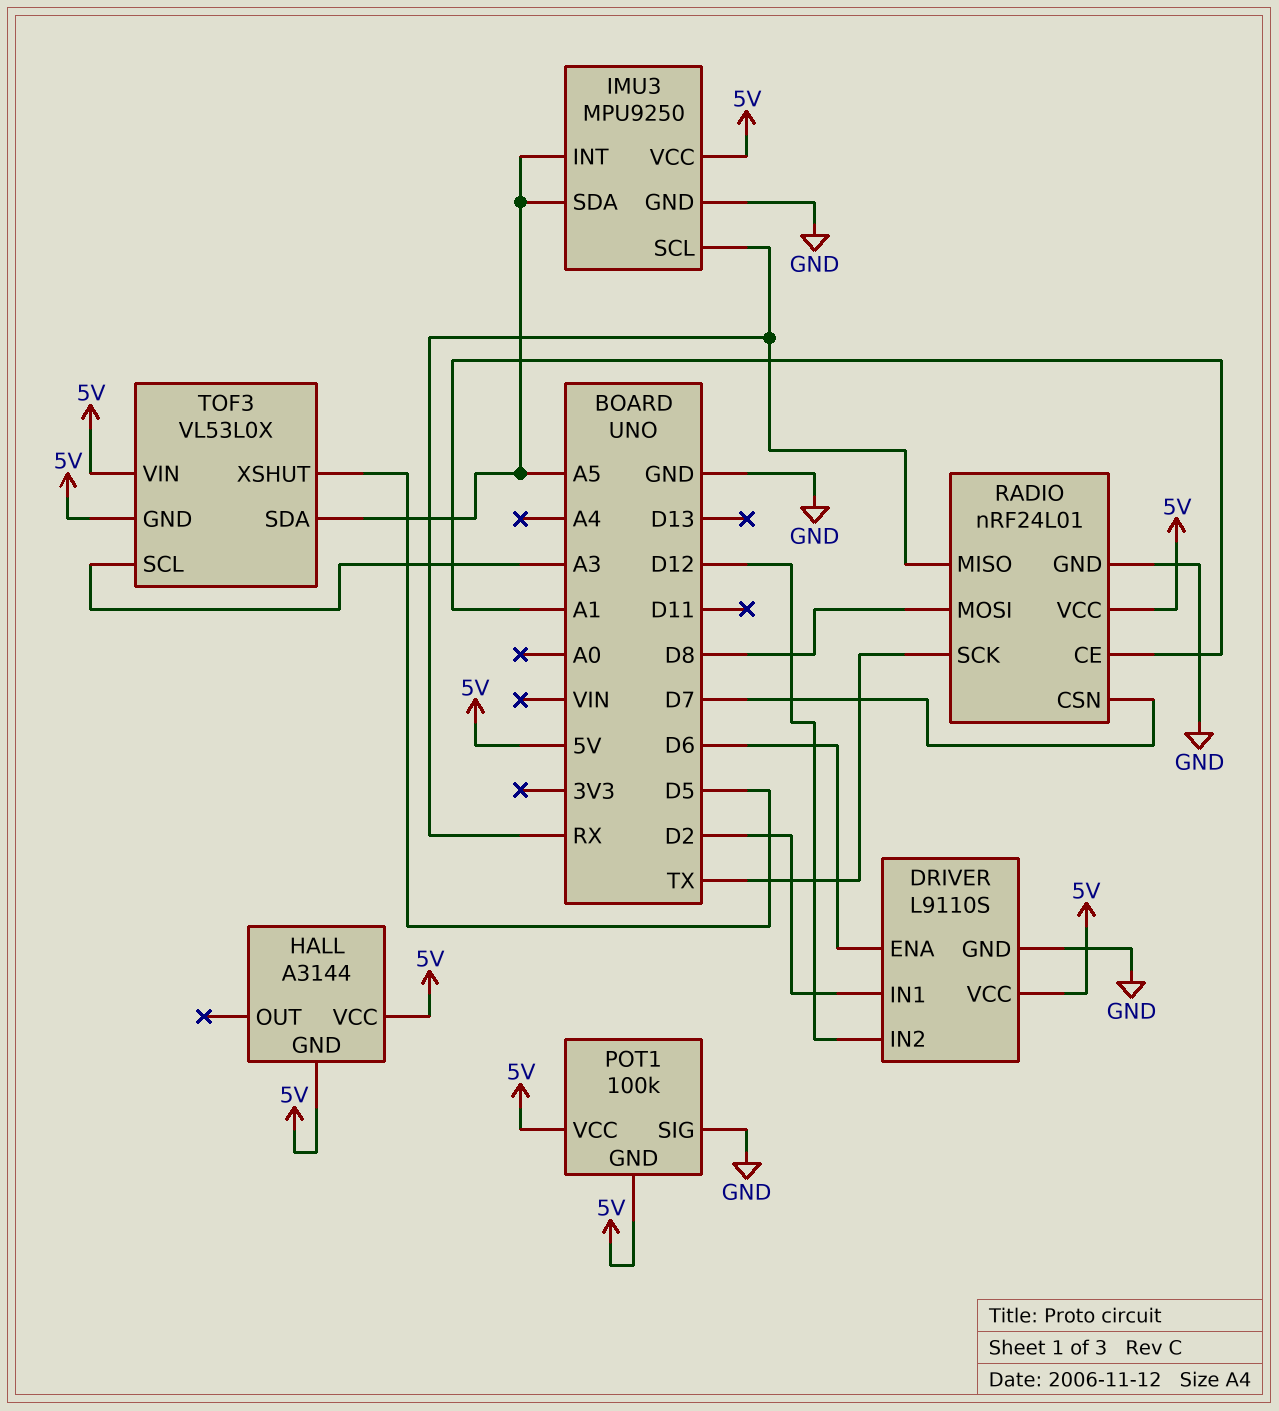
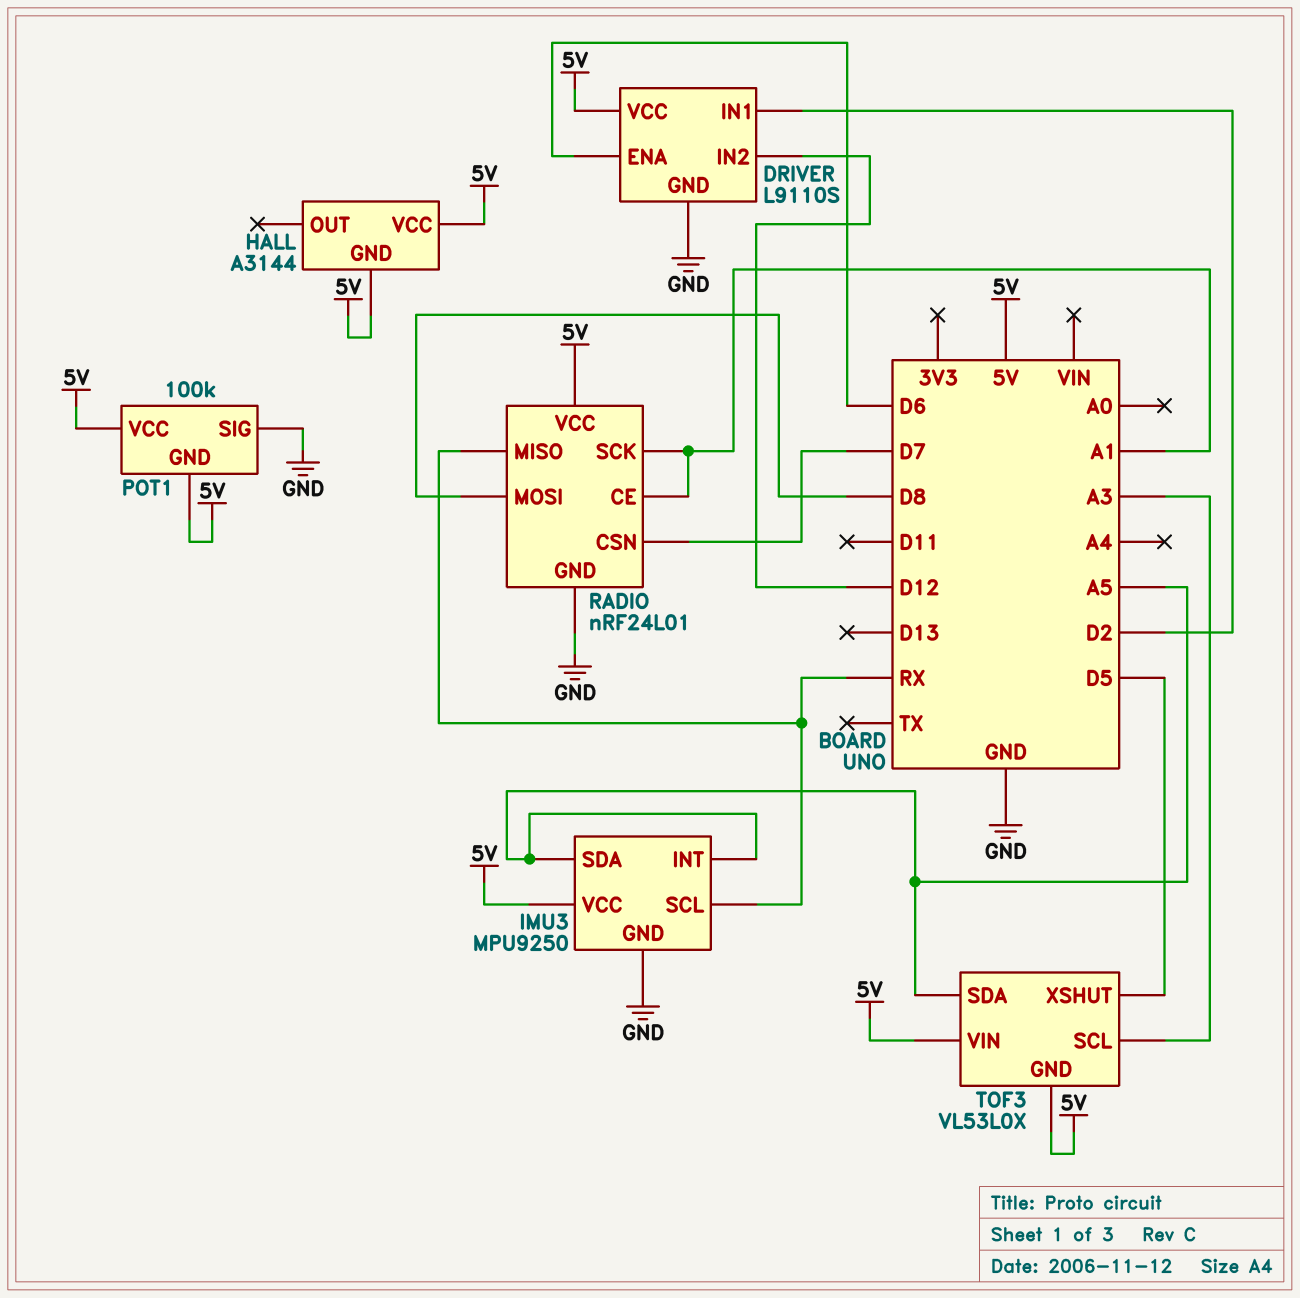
RADIO pin SCK: TX -> A1

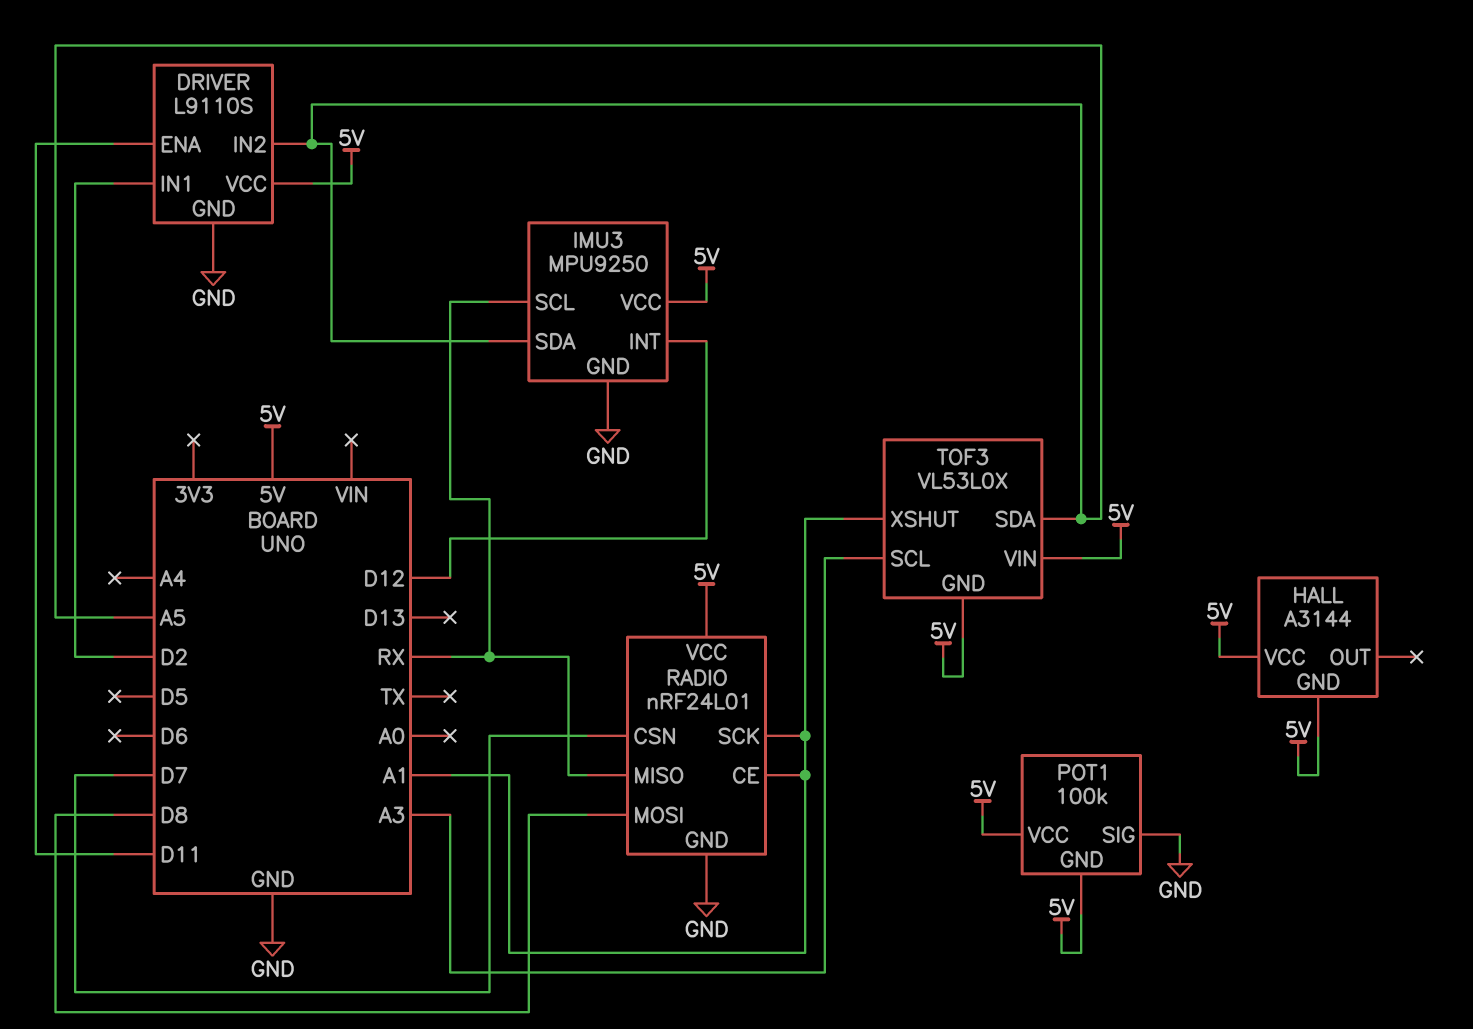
DRIVER pin ENA: D6 -> D11
DRIVER pin IN2: D12 -> A5
IMU3 pin INT: A5 -> D12
TOF3 pin XSHUT: D5 -> A1

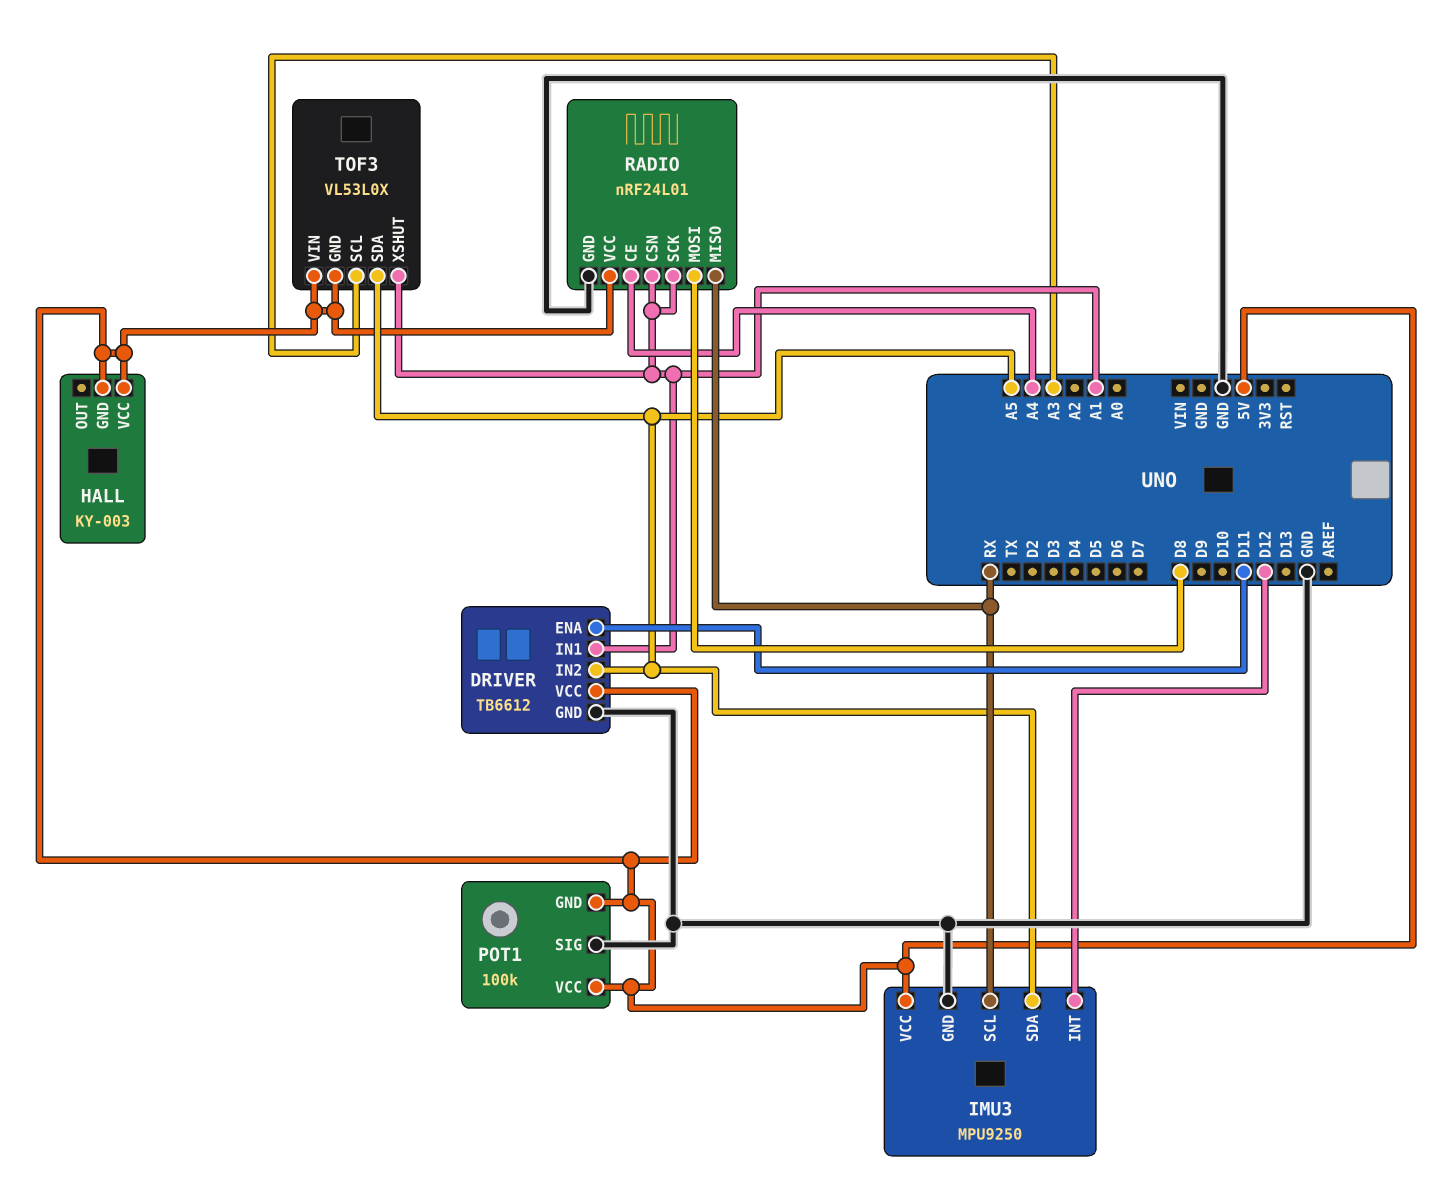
DRIVER: L9110S -> TB6612
DRIVER pin IN1: D2 -> A1
HALL: A3144 -> KY-003
RADIO pin CE: A1 -> A4
RADIO pin CSN: D7 -> A1

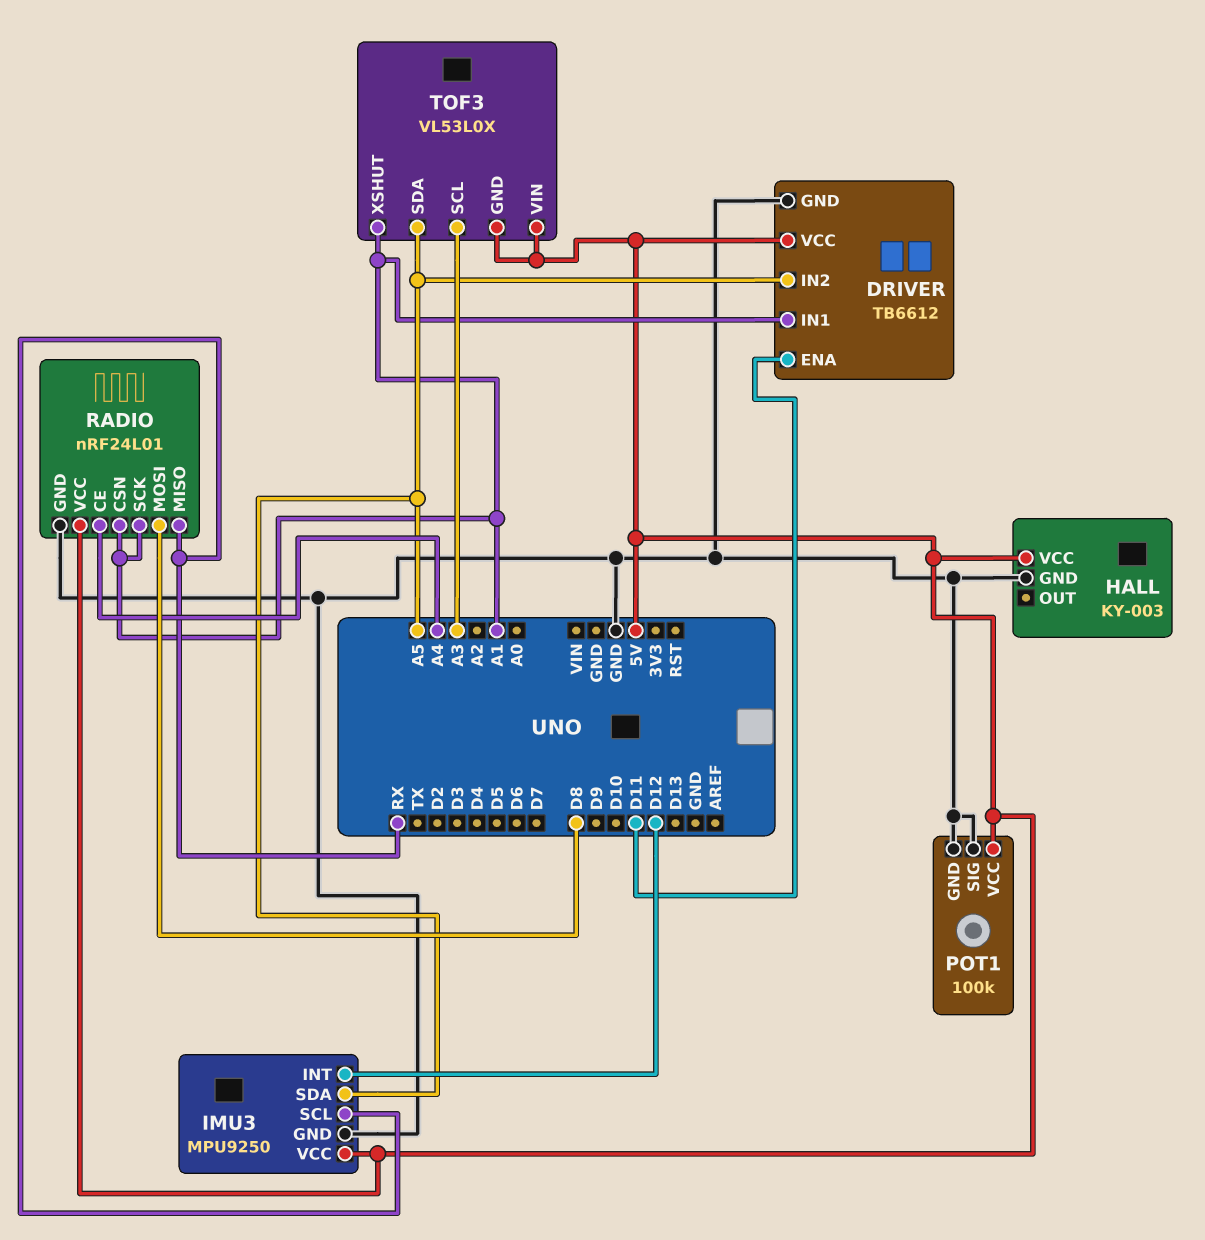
HALL pin GND: 5V -> GND
POT1 pin GND: 5V -> GND

